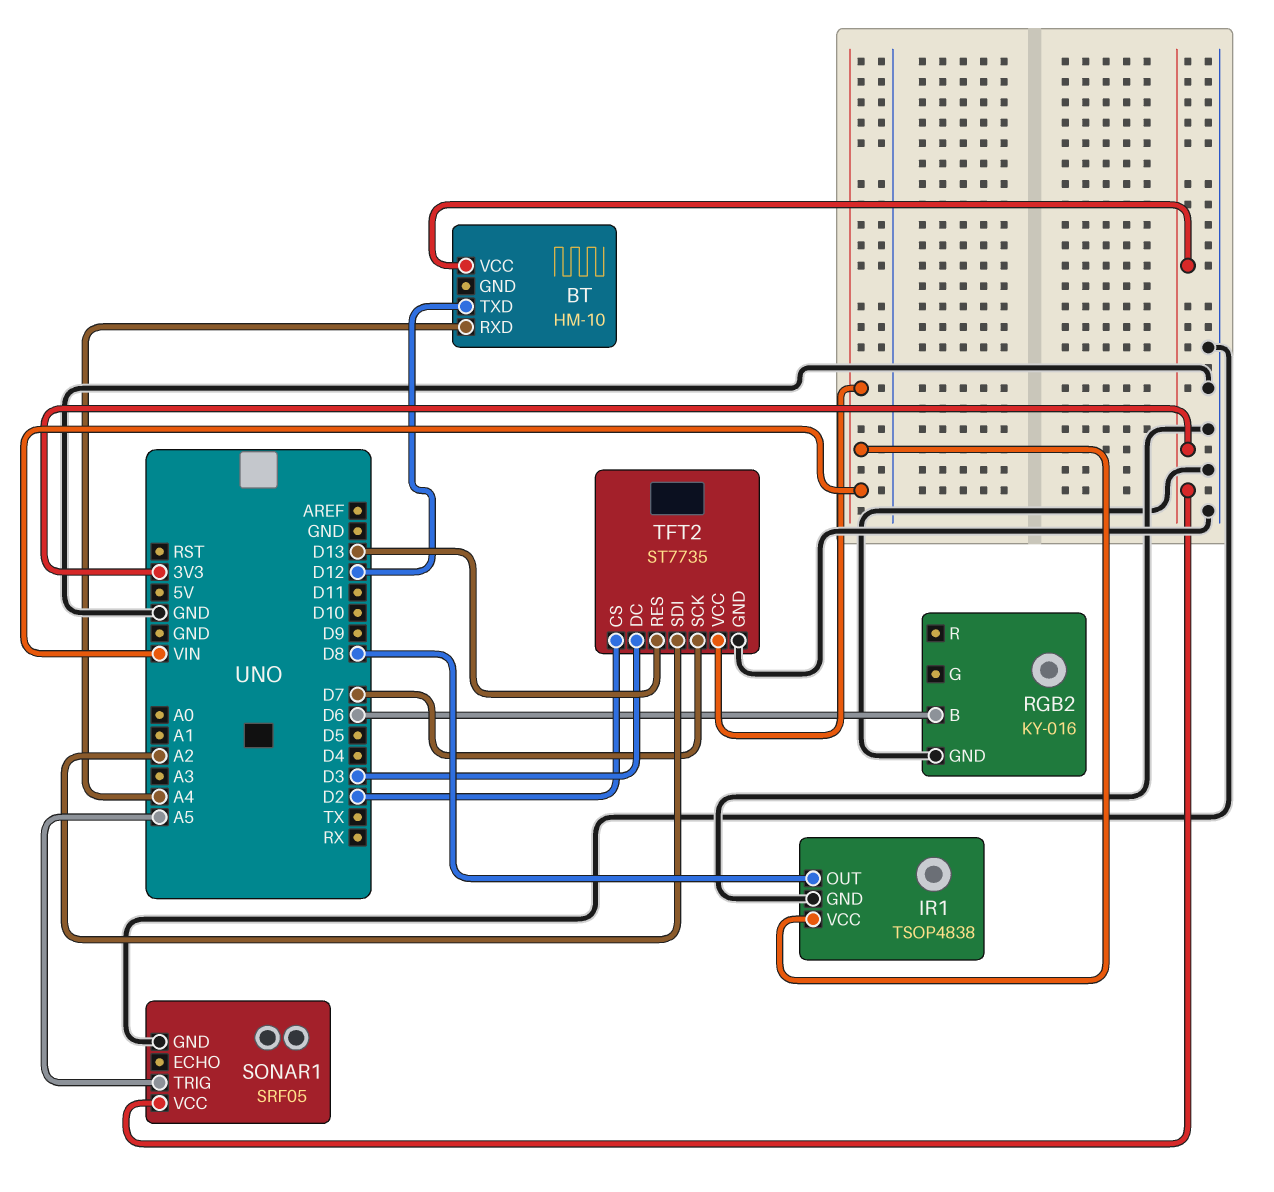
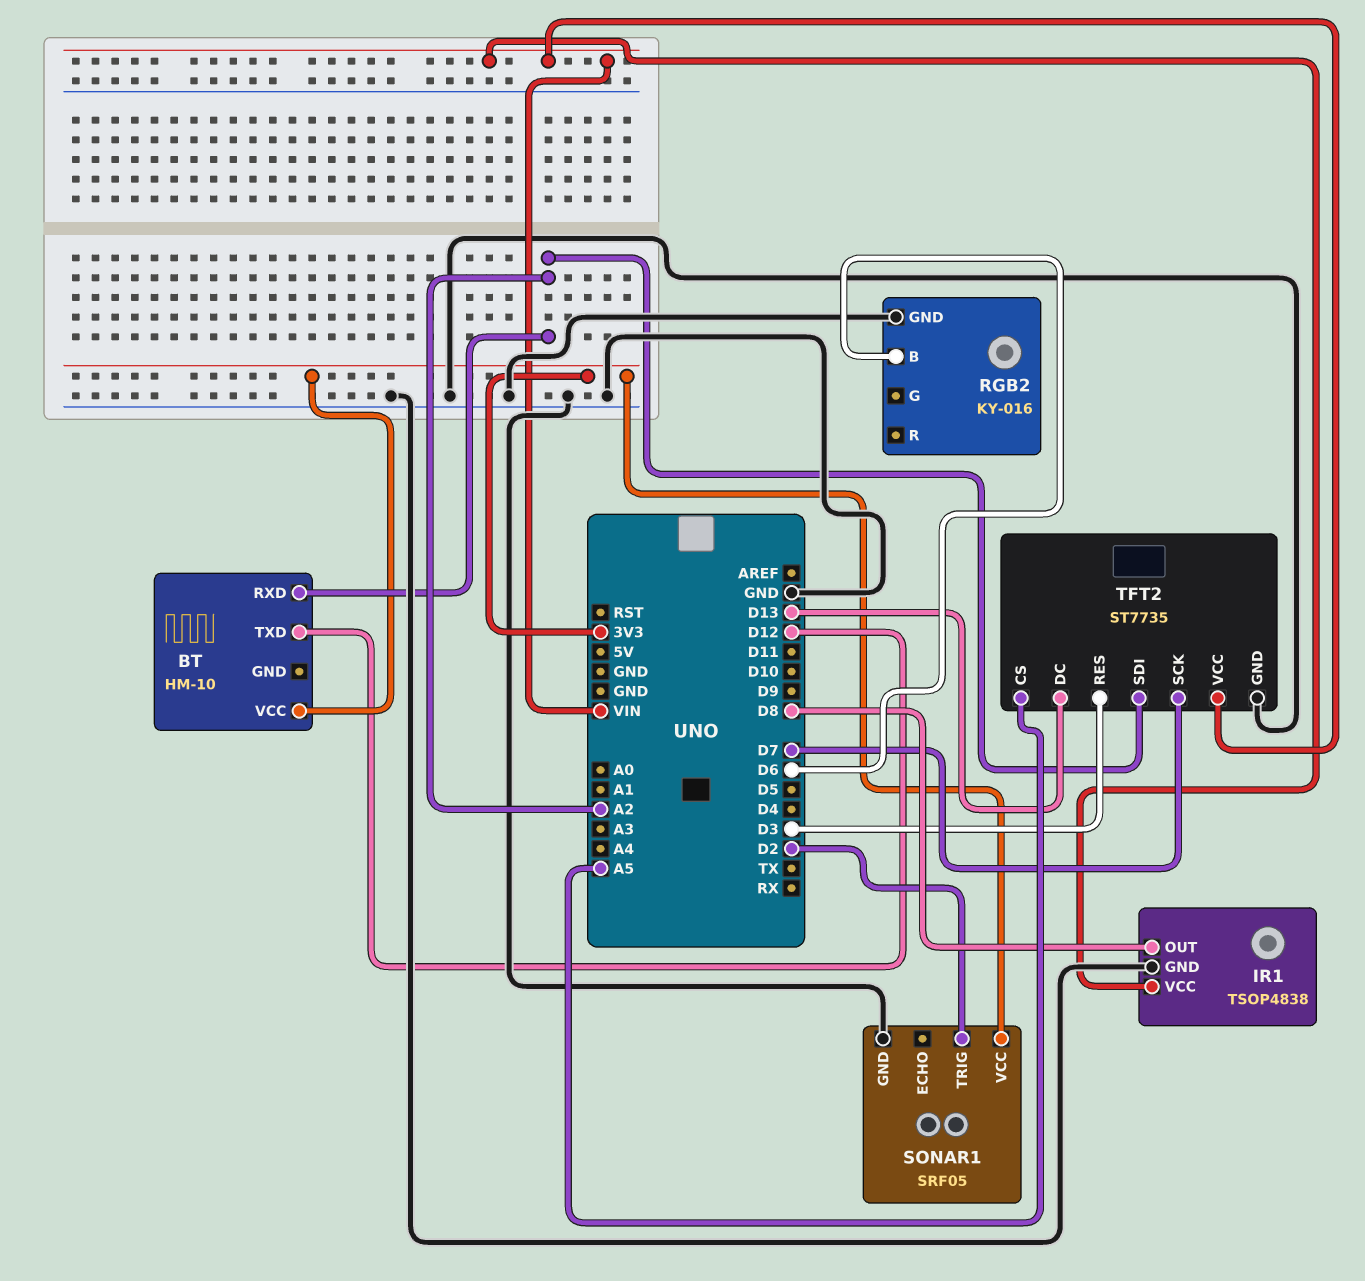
BT pin RXD: A4 -> A2
SONAR1 pin TRIG: A5 -> D2
TFT2 pin CS: D2 -> A5
TFT2 pin DC: D3 -> D13
TFT2 pin RES: D13 -> D3

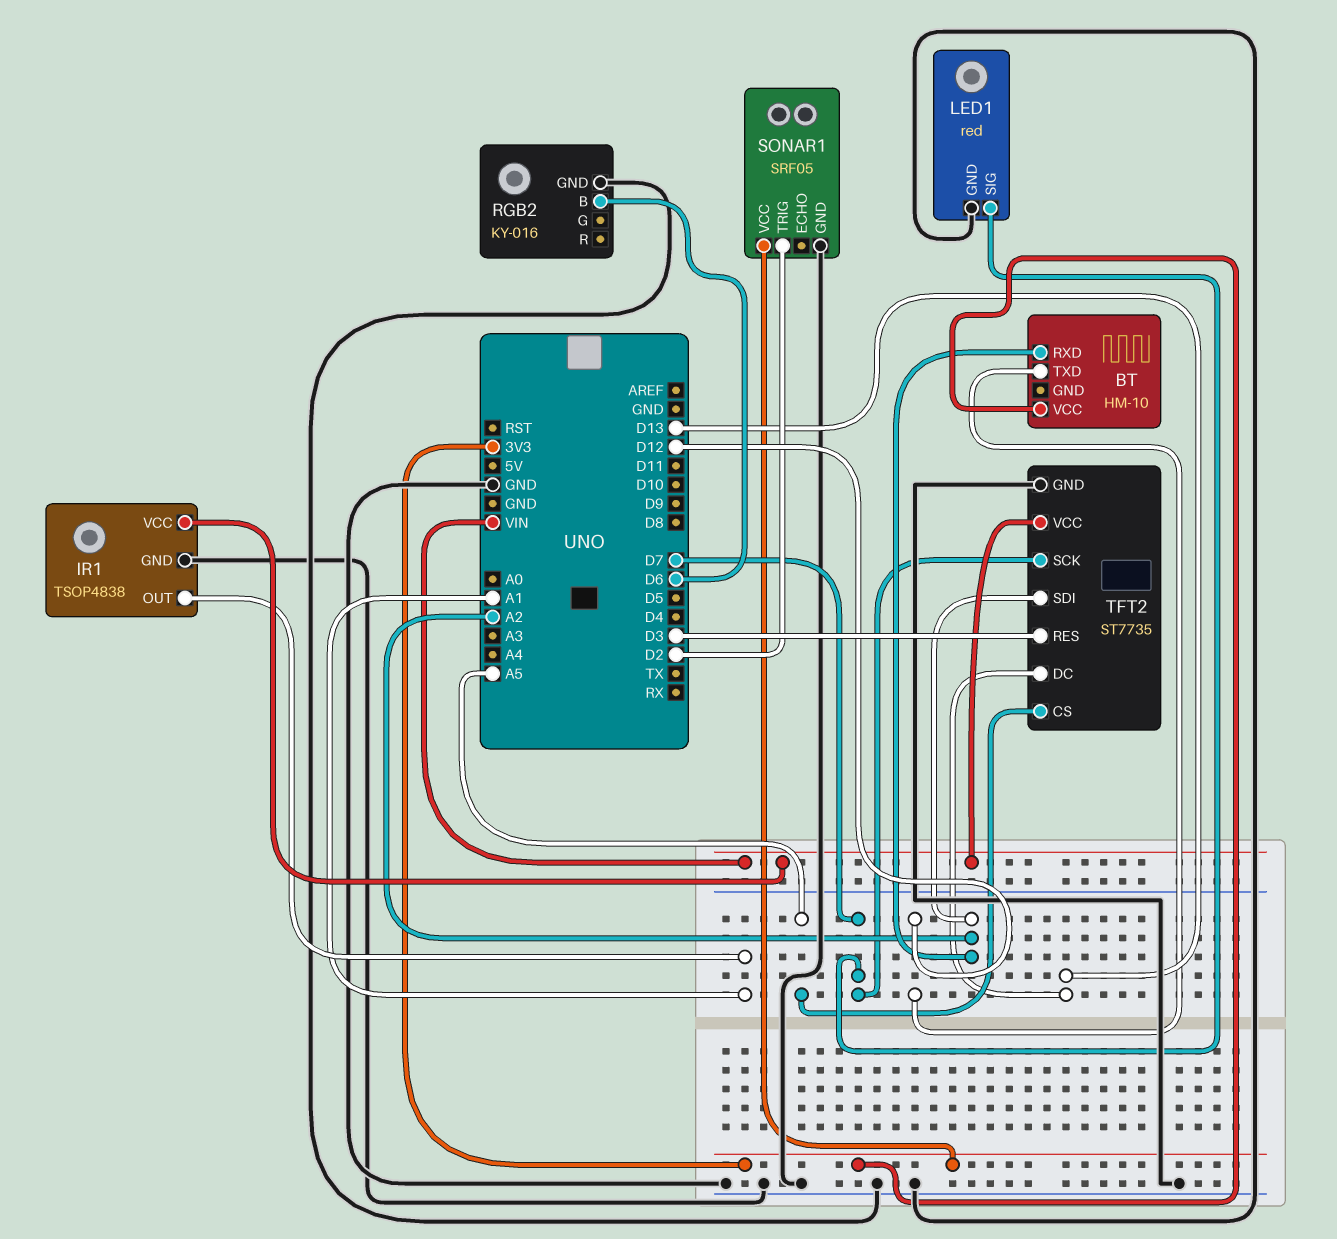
IR1 pin OUT: D8 -> A1
LED1: none -> red
LED1 pin GND: none -> GND
LED1 pin SIG: none -> D7

